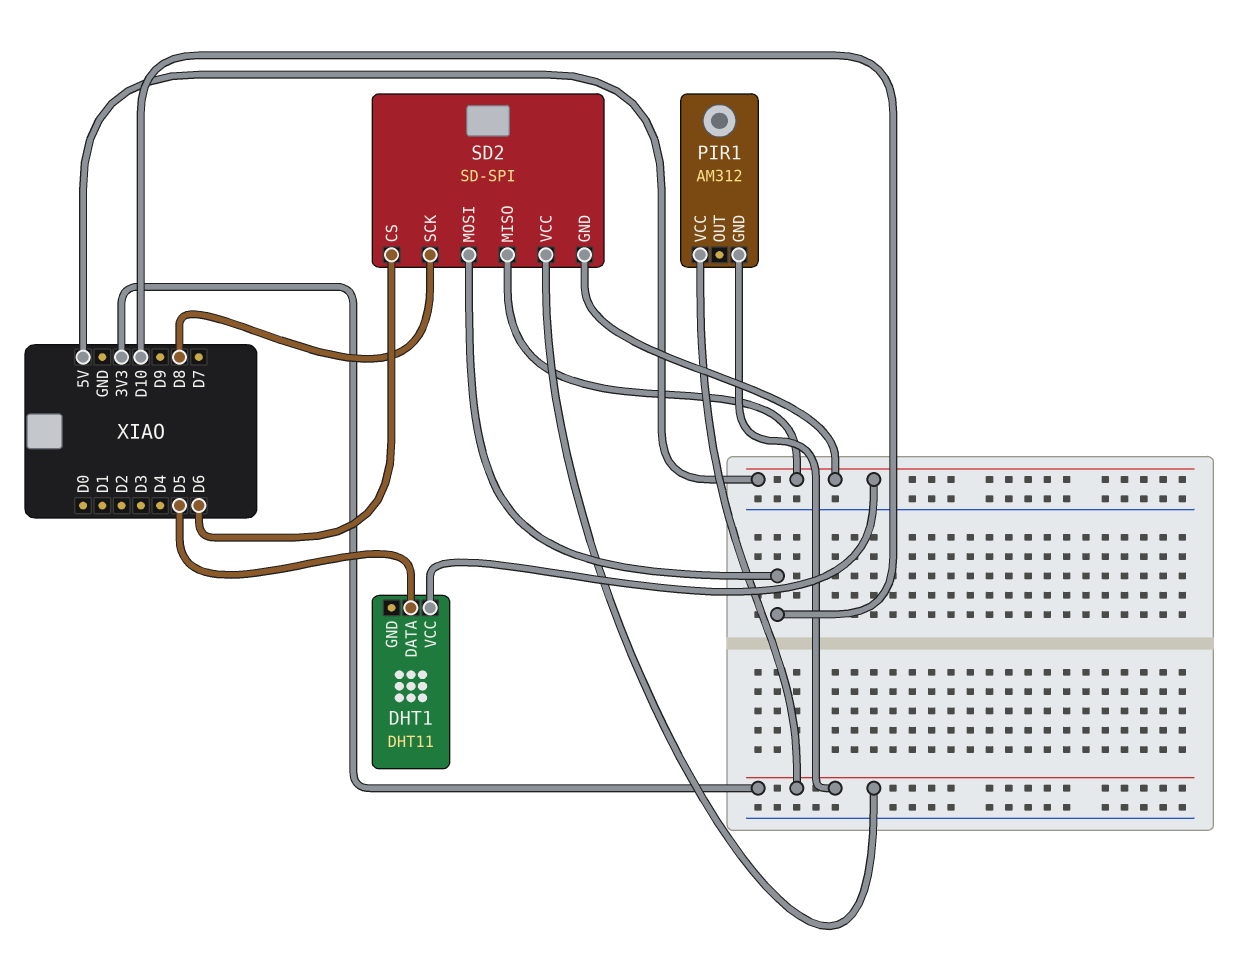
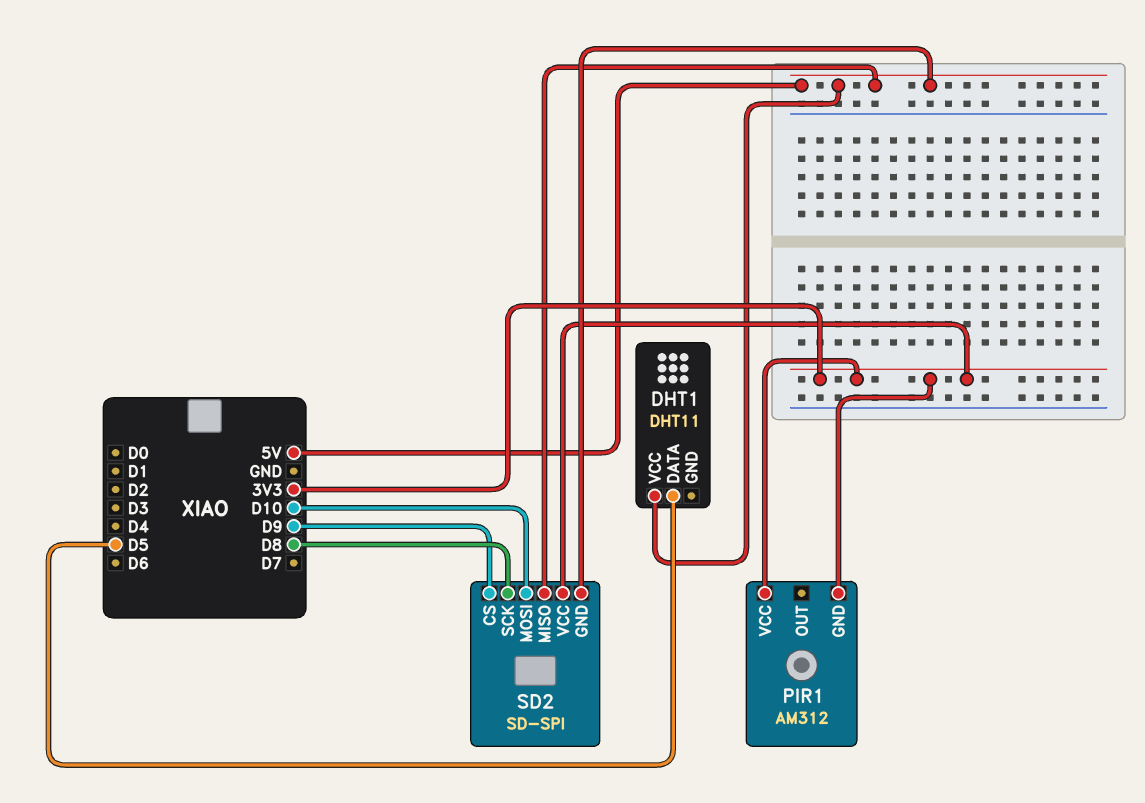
SD2 pin CS: D6 -> D9

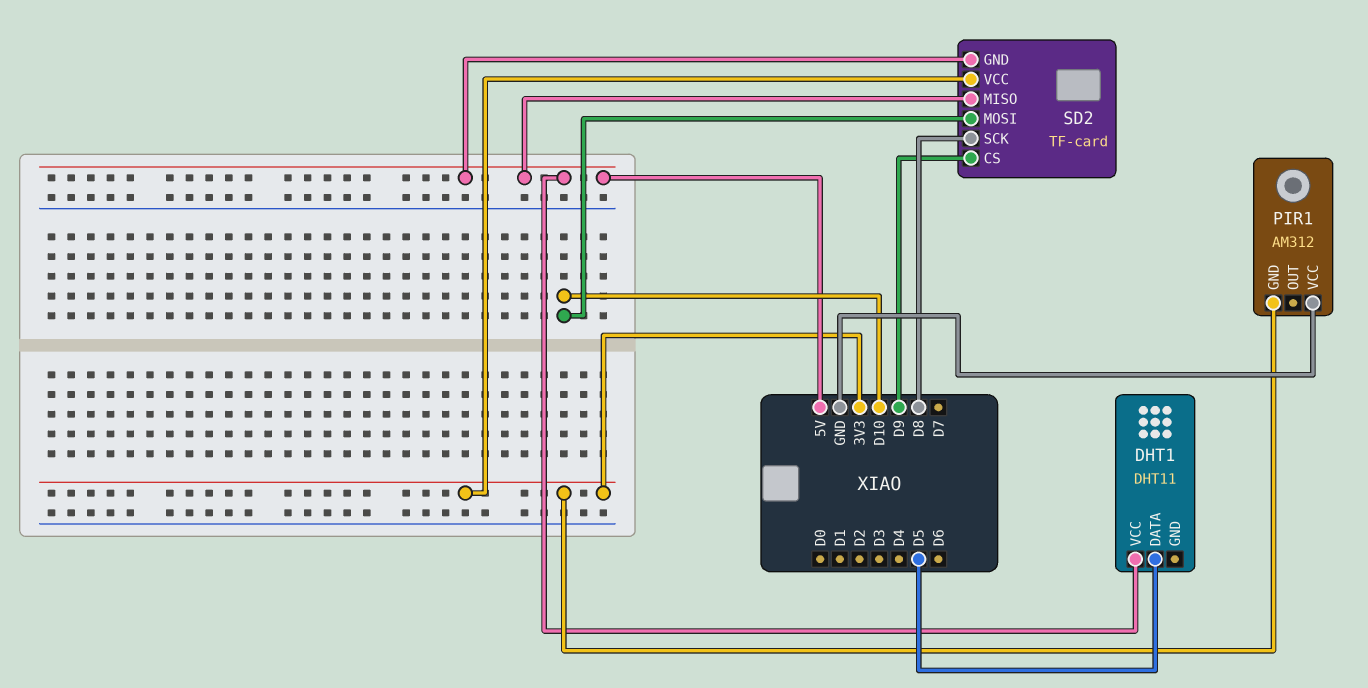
PIR1 pin VCC: 3V3 -> GND
SD2: SD-SPI -> TF-card

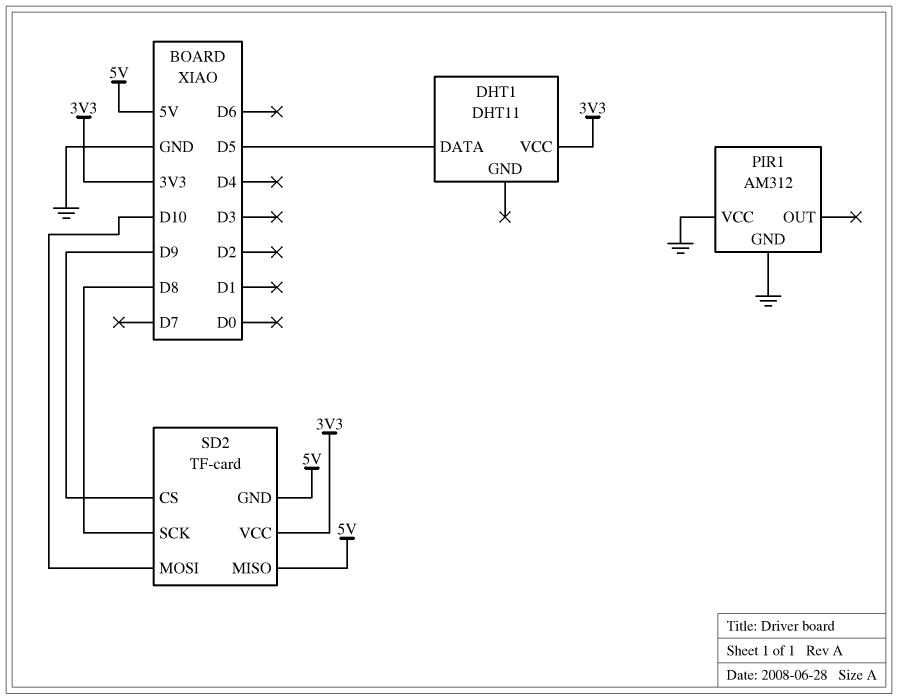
DHT1 pin VCC: 5V -> 3V3
PIR1 pin GND: 3V3 -> GND

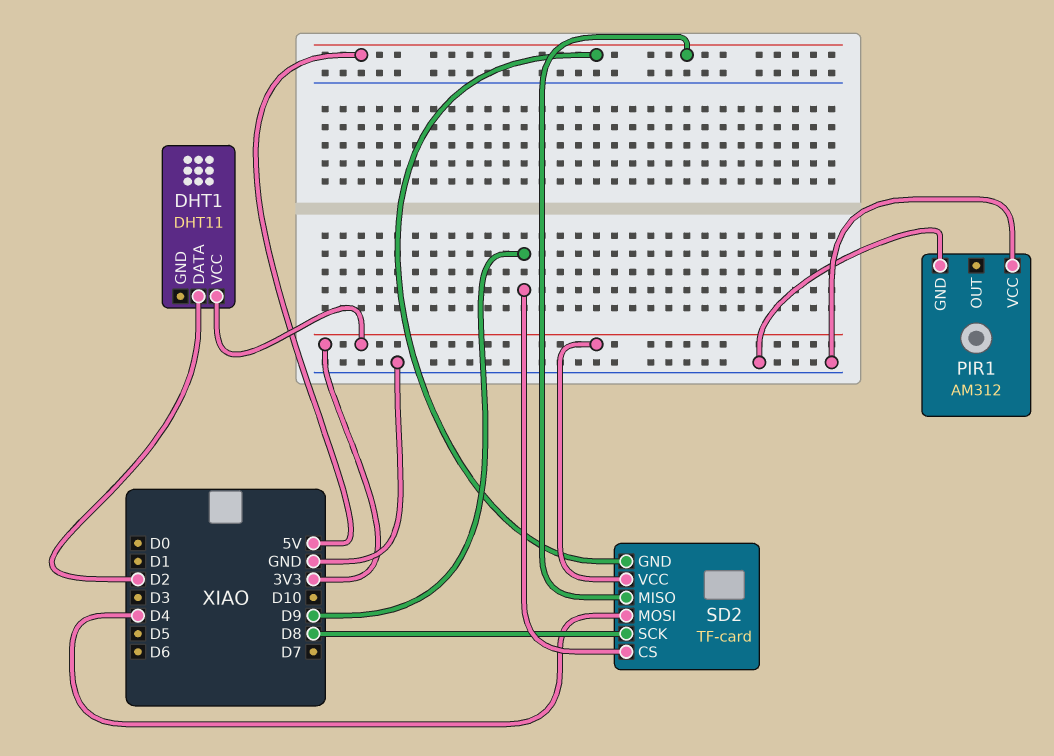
DHT1 pin DATA: D5 -> D2
SD2 pin MOSI: D10 -> D4

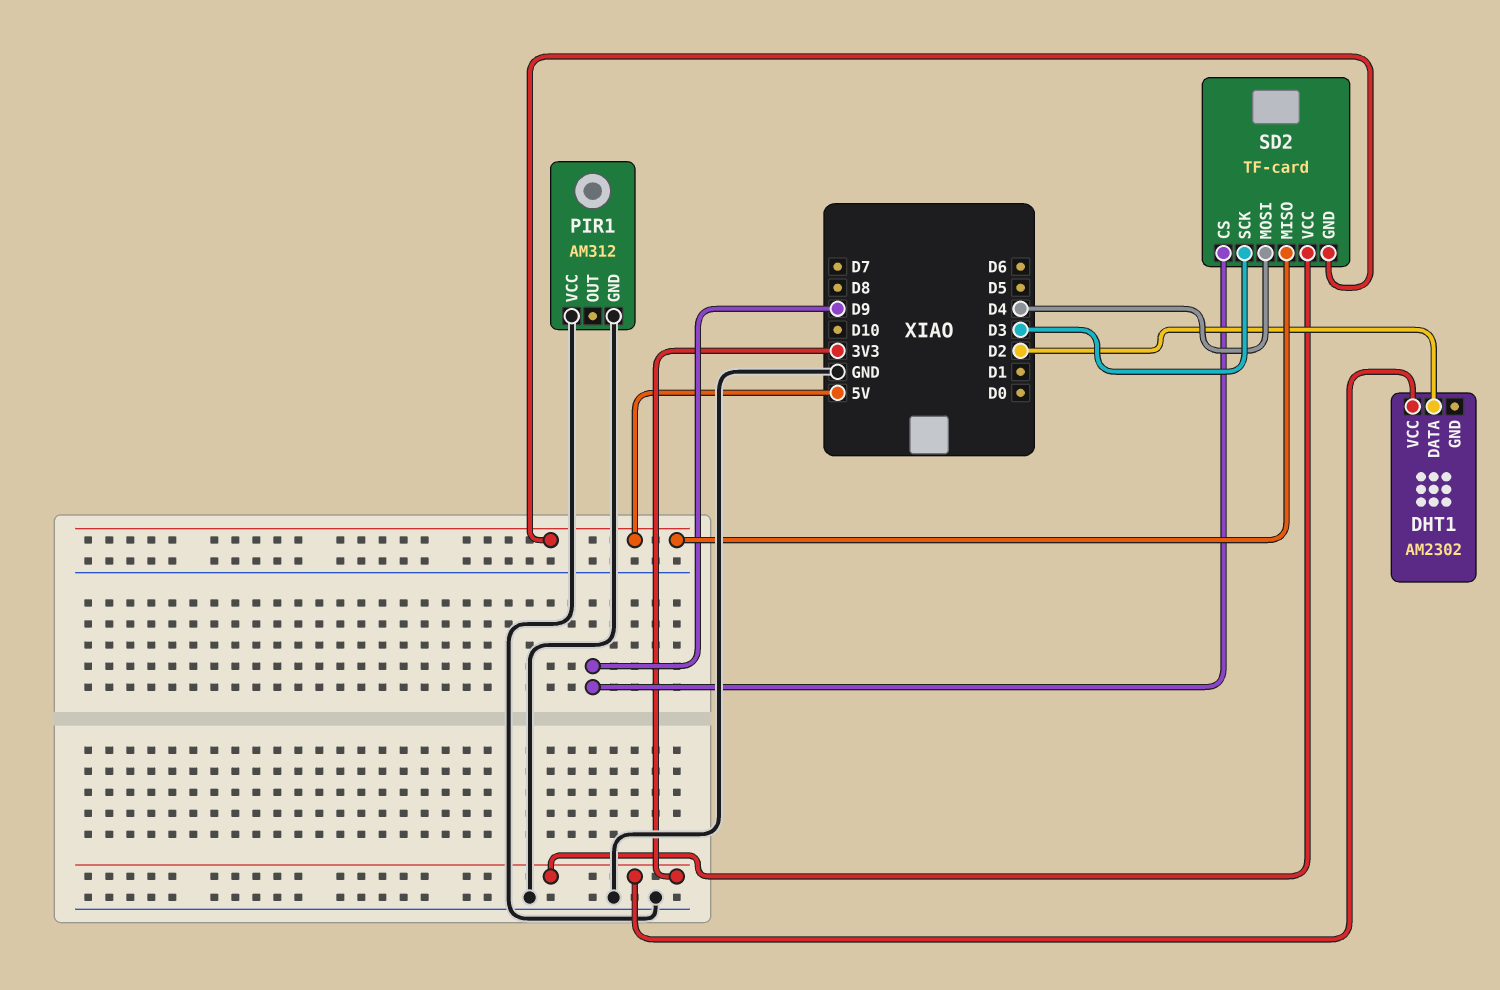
DHT1: DHT11 -> AM2302
SD2 pin SCK: D8 -> D3

